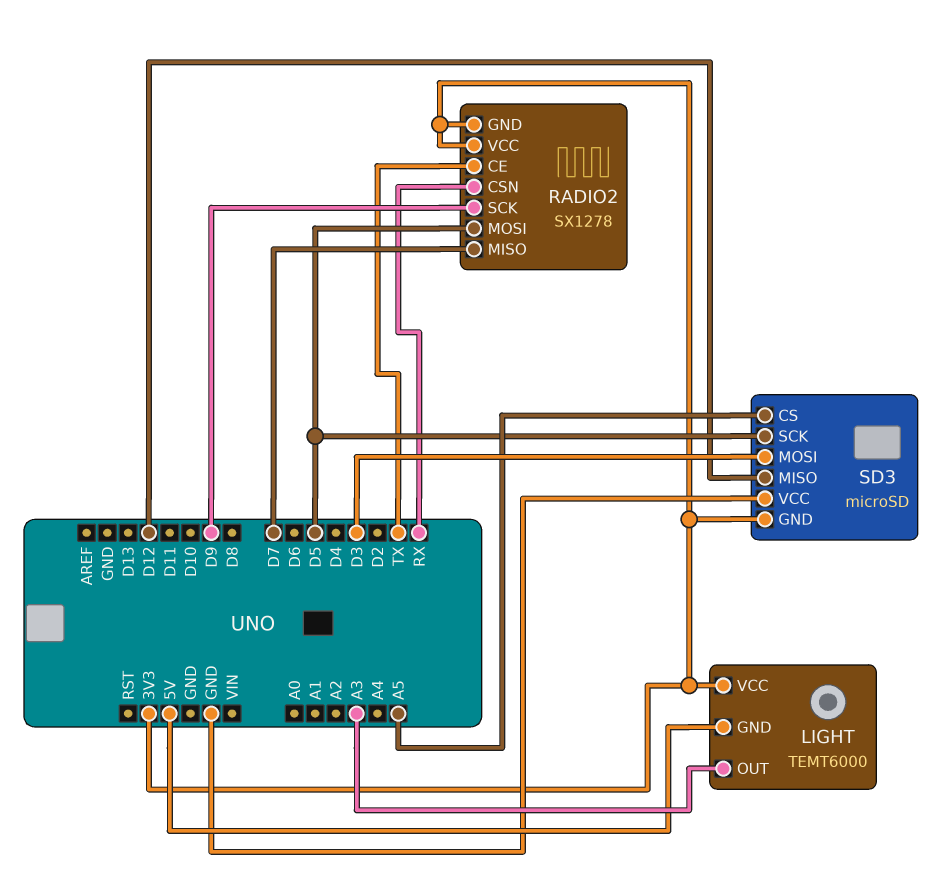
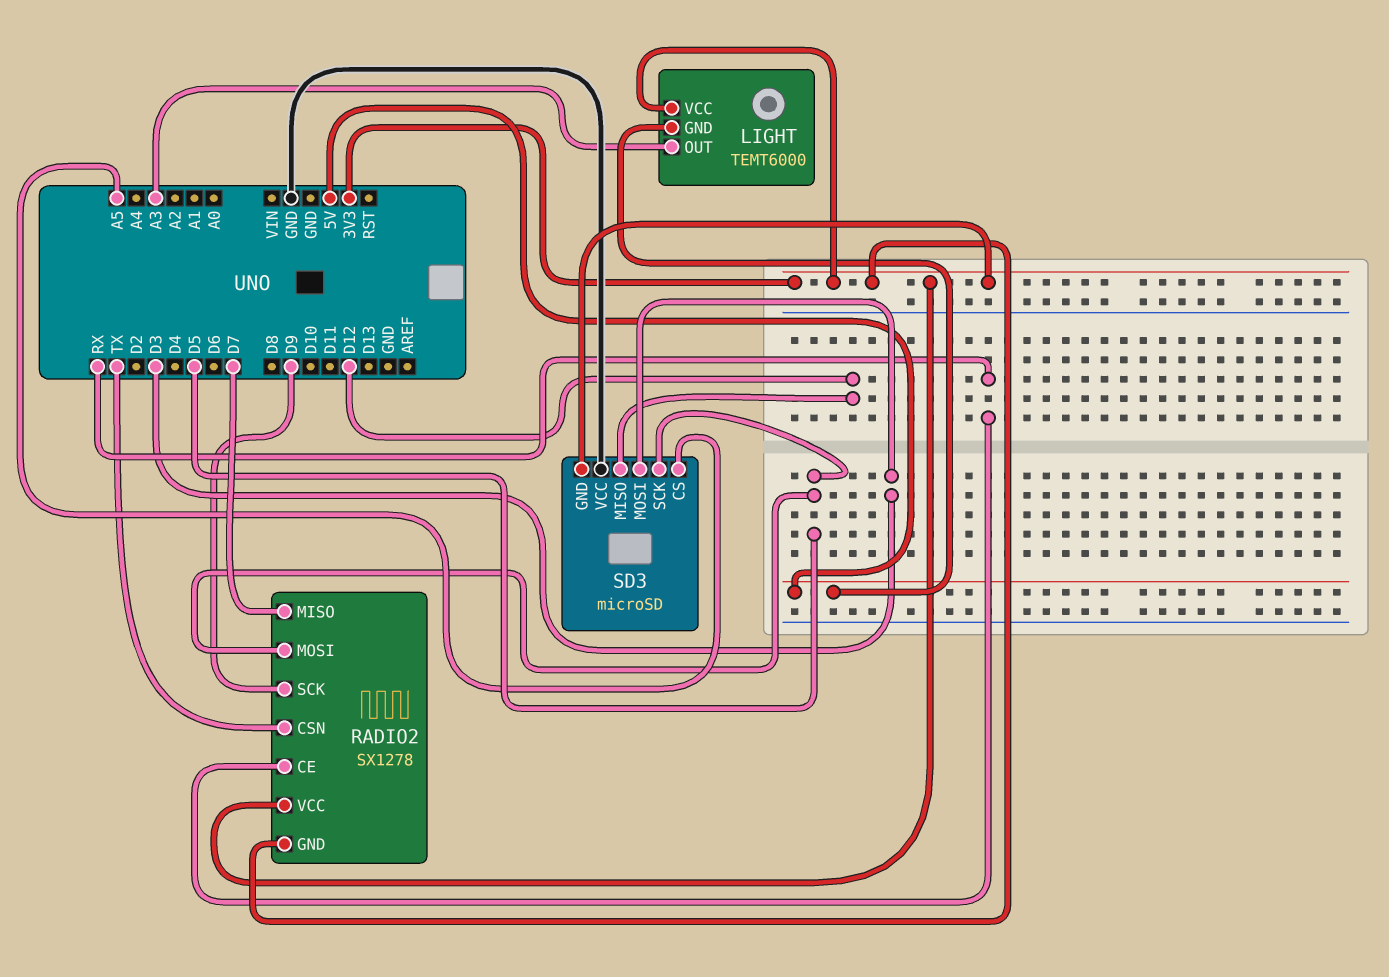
RADIO2 pin CE: TX -> RX
RADIO2 pin CSN: RX -> TX

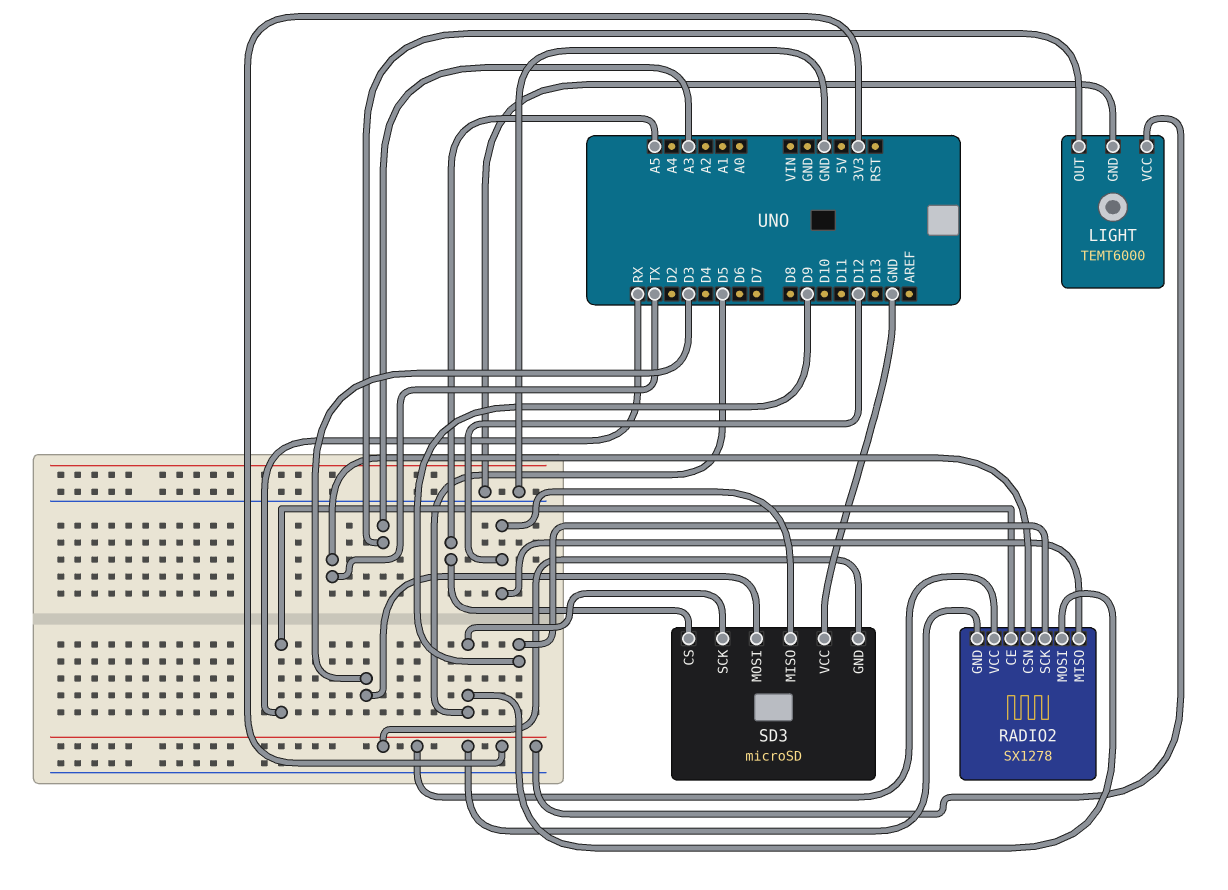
LIGHT pin GND: 5V -> GND
RADIO2 pin MISO: D7 -> D12

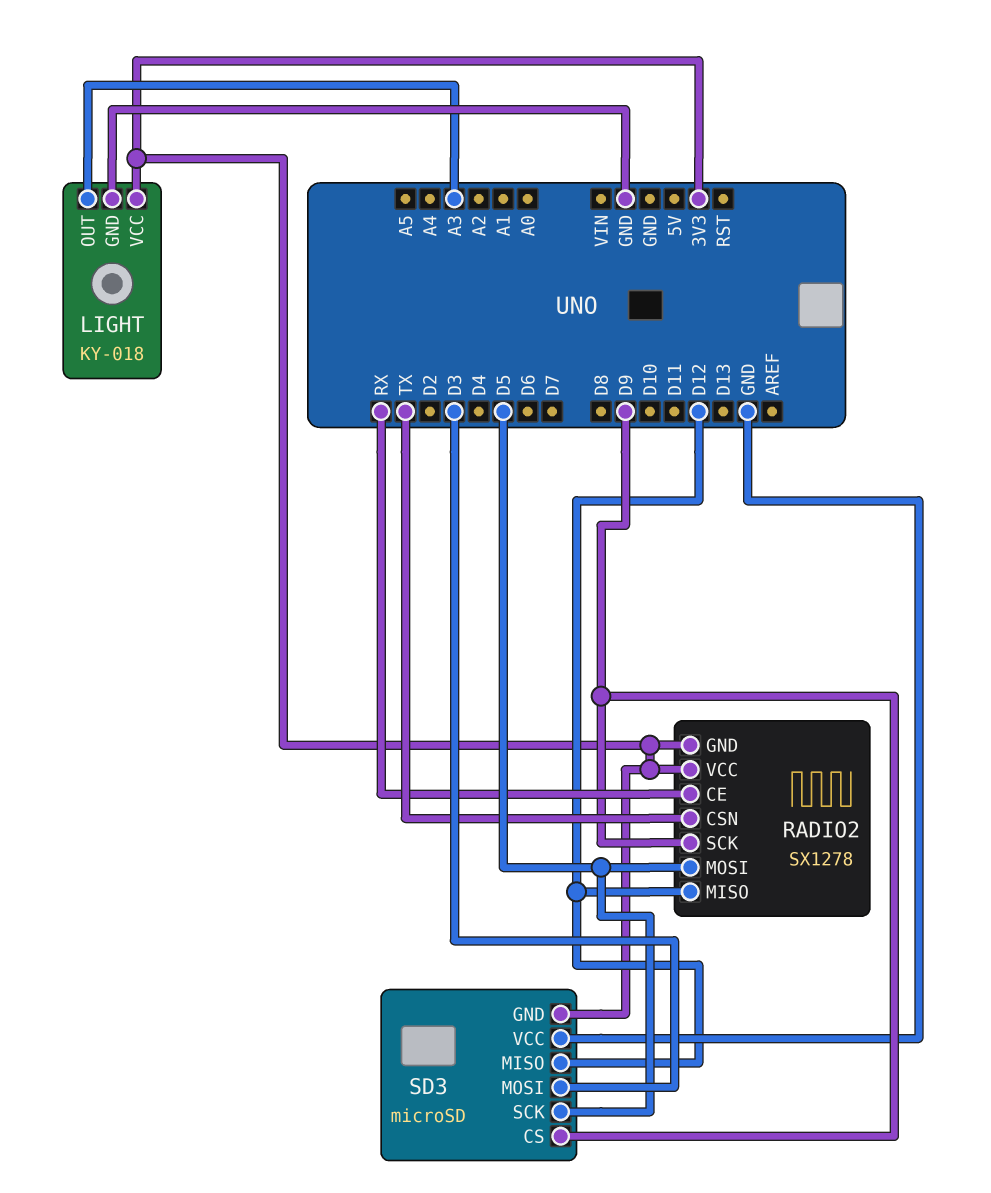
LIGHT: TEMT6000 -> KY-018
SD3 pin CS: A5 -> D9

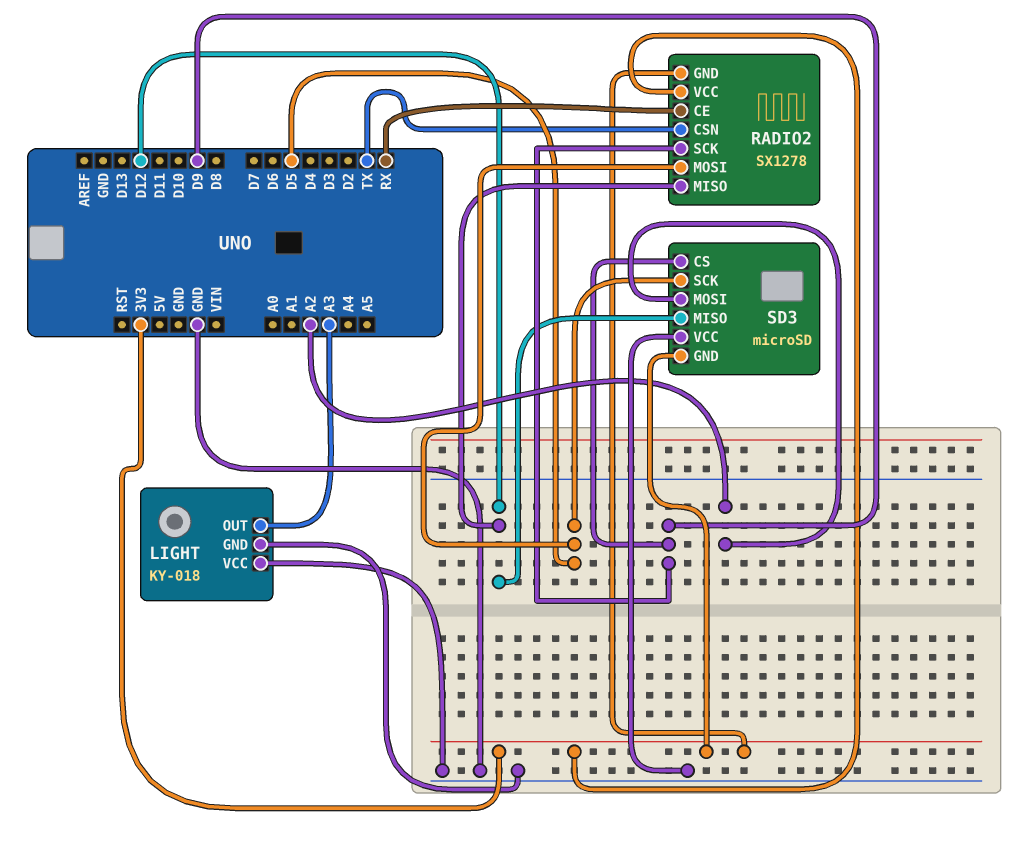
LIGHT pin VCC: 3V3 -> GND
SD3 pin MOSI: D3 -> A2

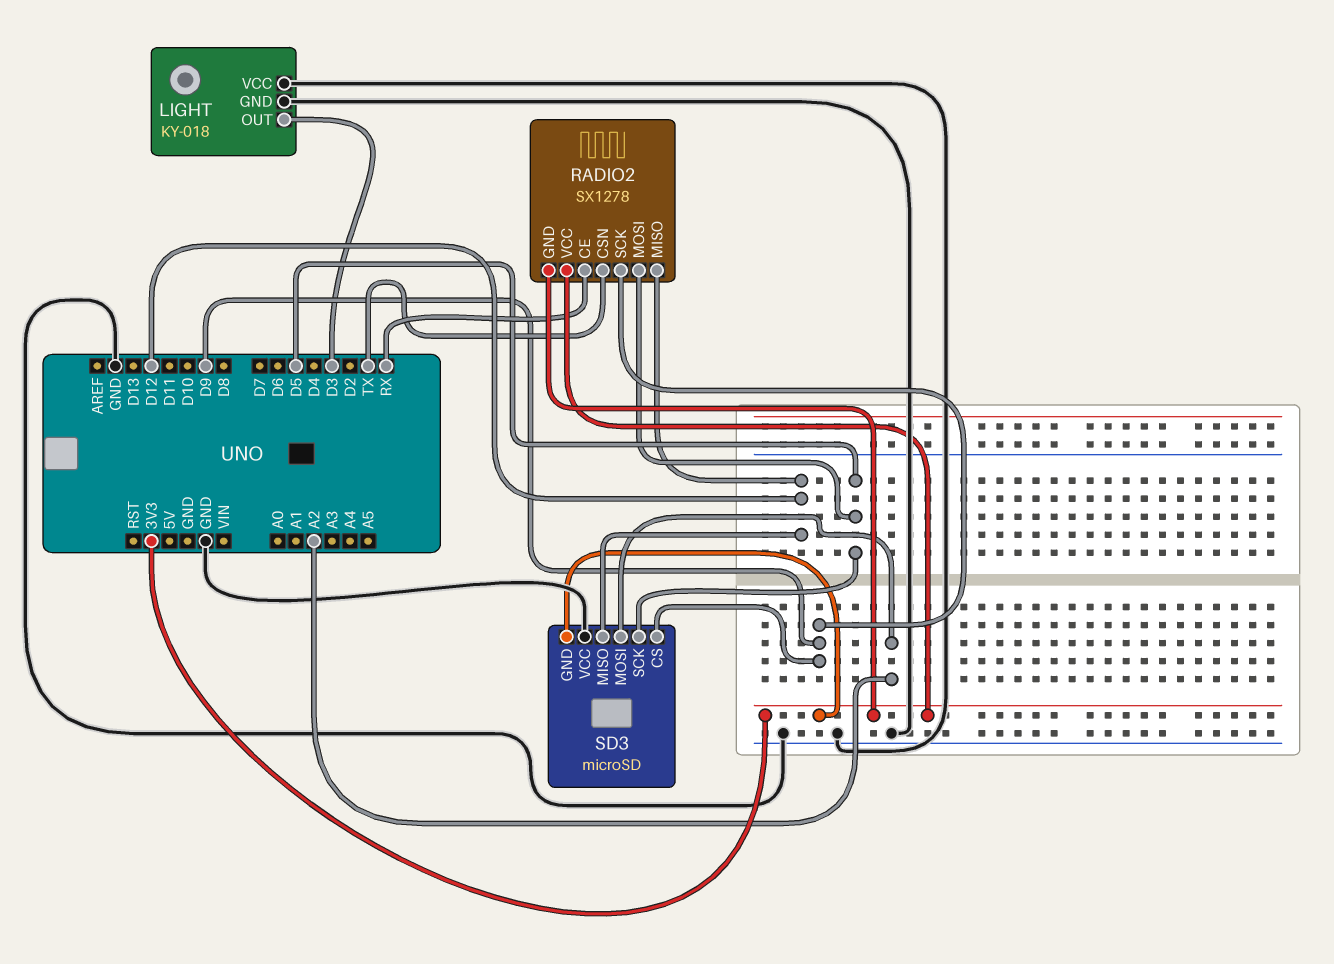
LIGHT pin OUT: A3 -> D3

